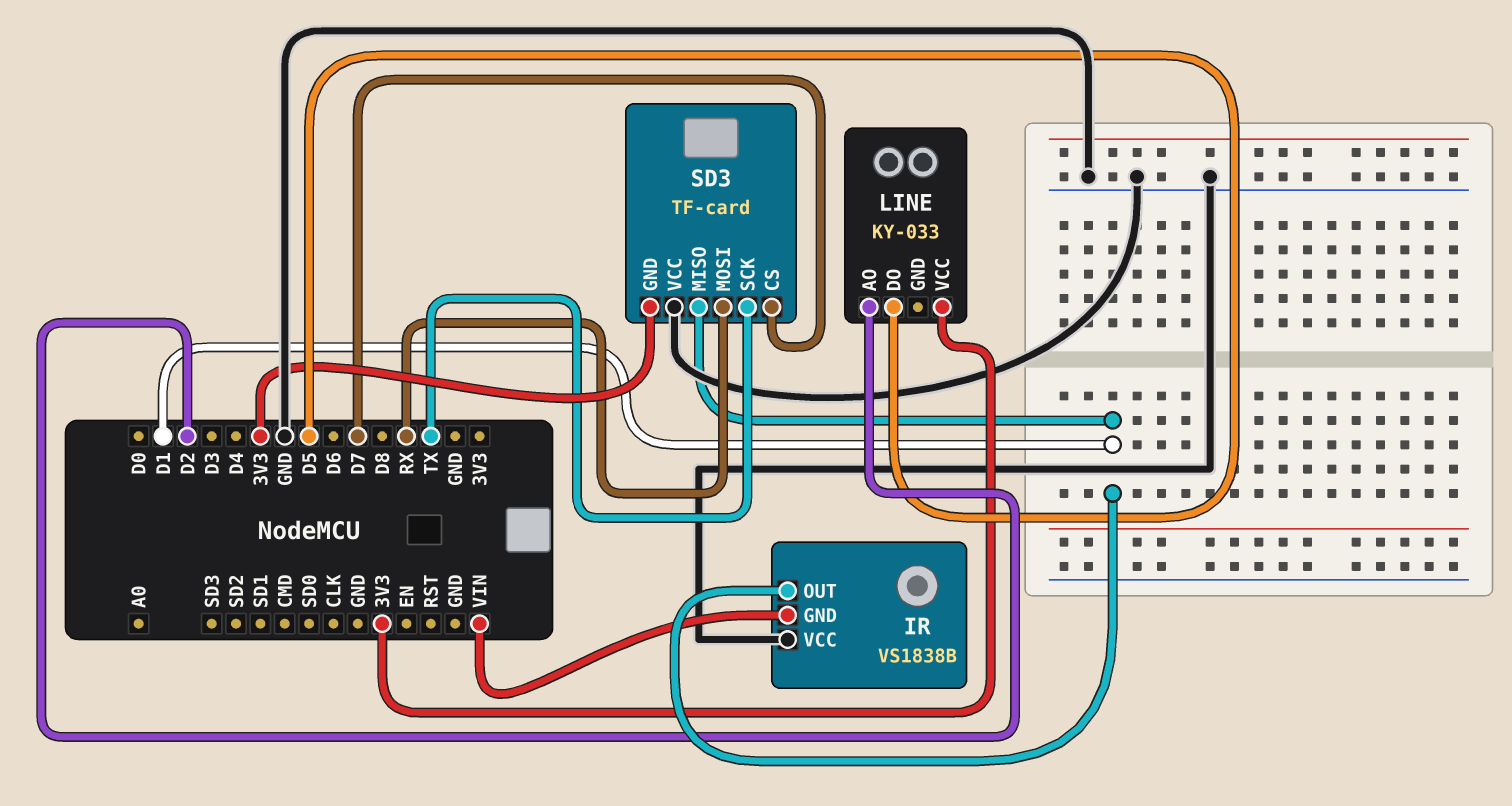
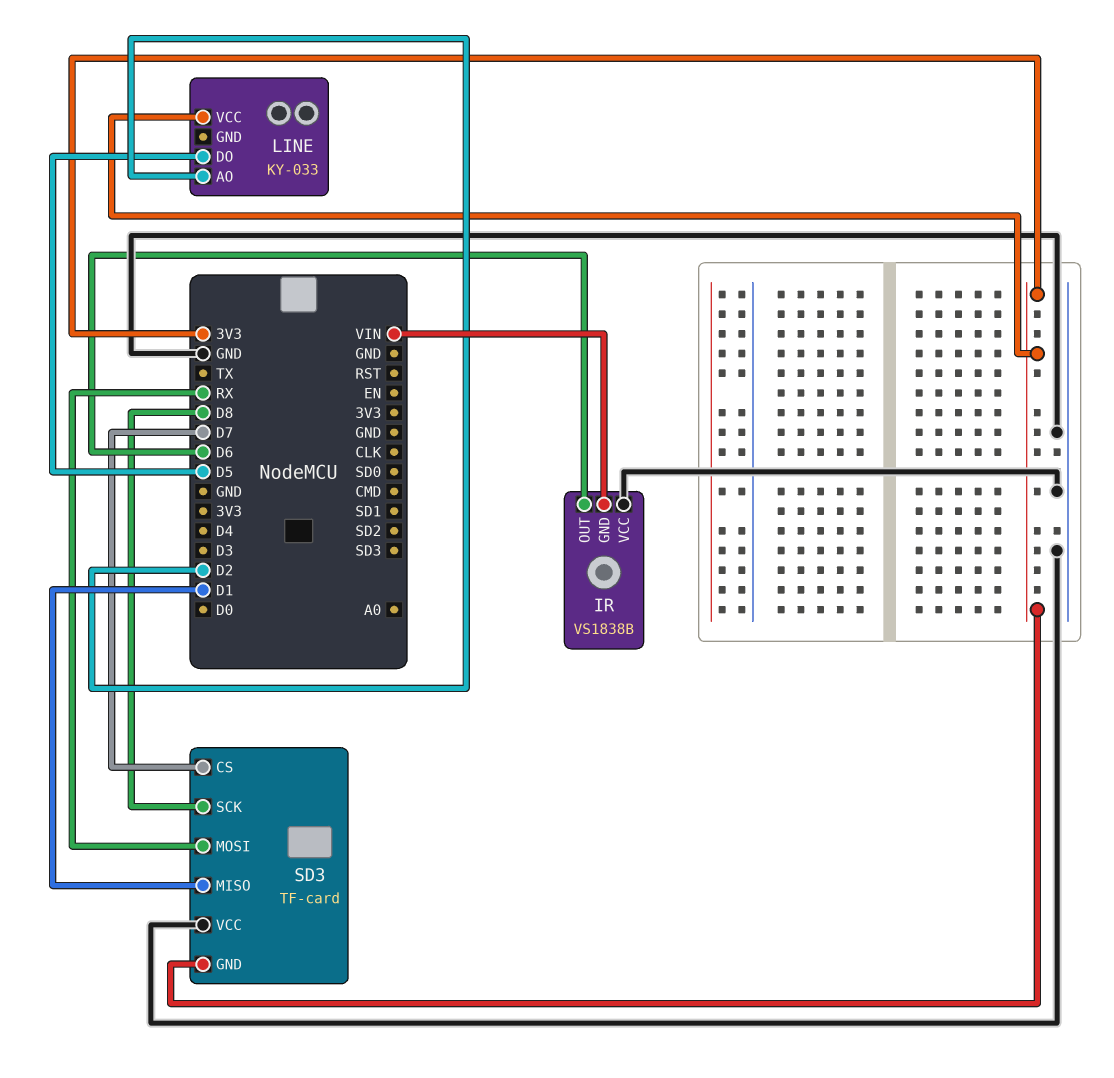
IR pin OUT: D1 -> D6
SD3 pin SCK: TX -> D8

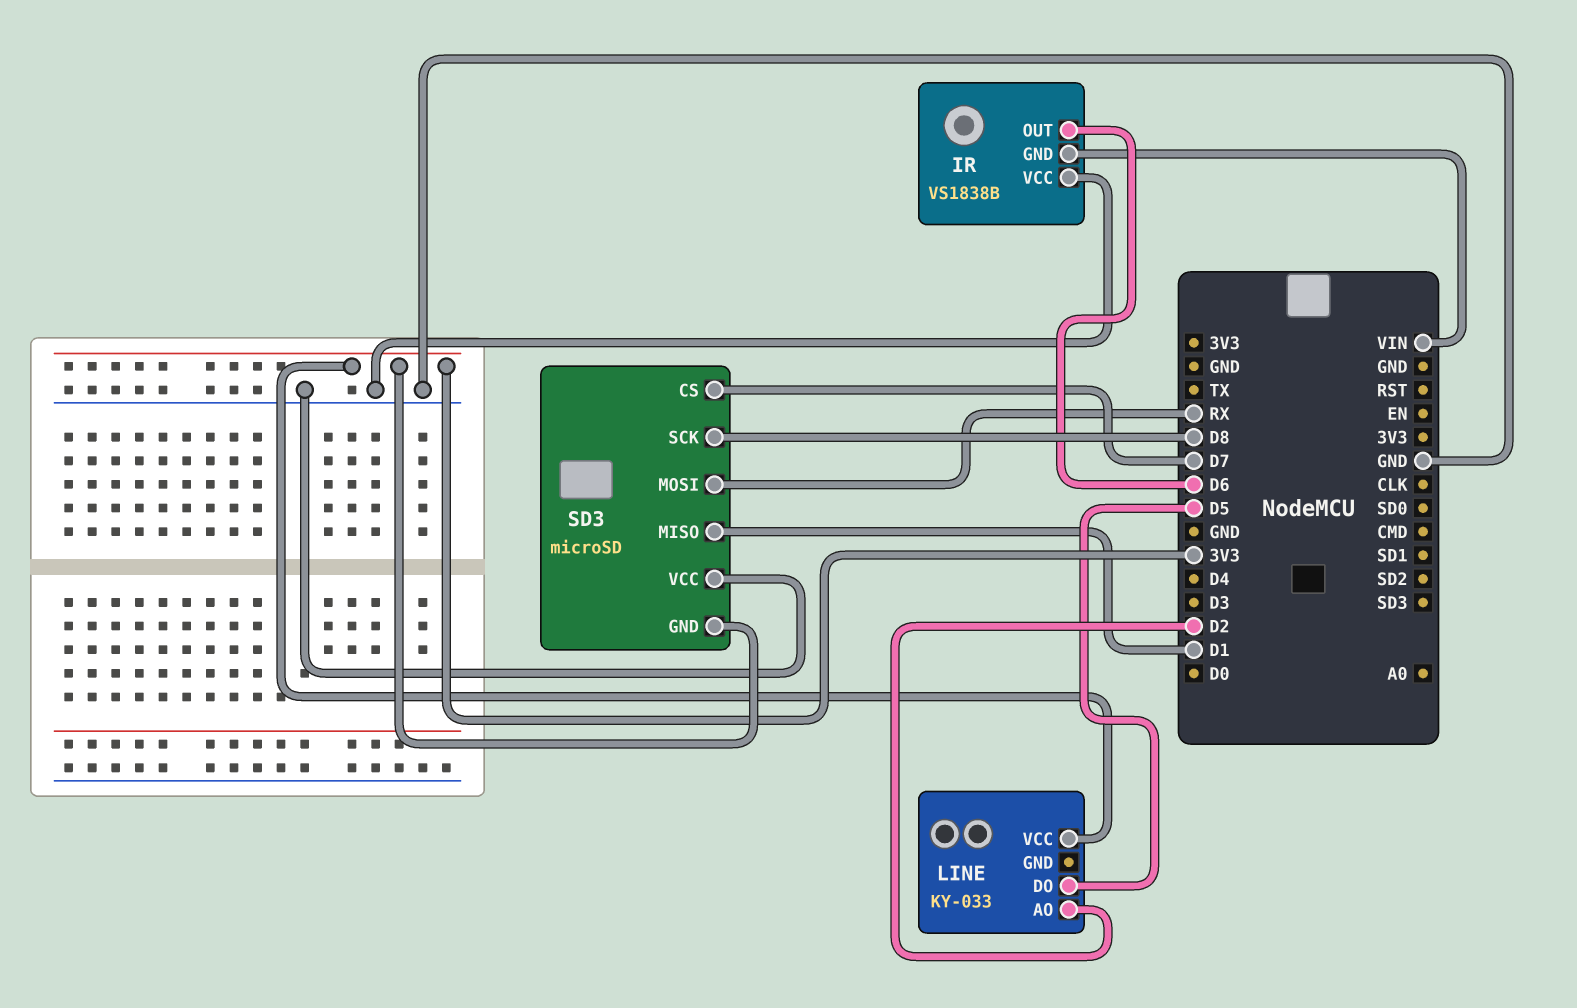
SD3: TF-card -> microSD

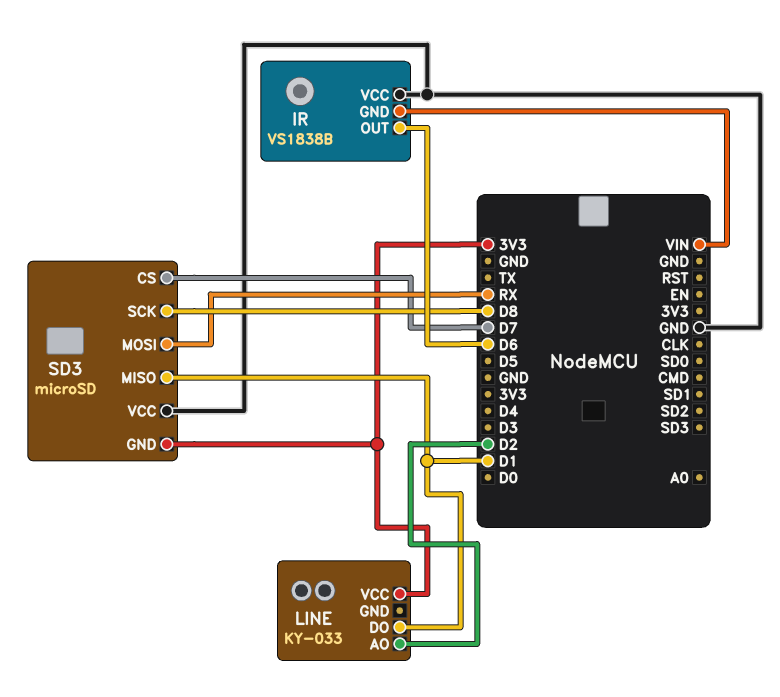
LINE pin DO: D5 -> D1

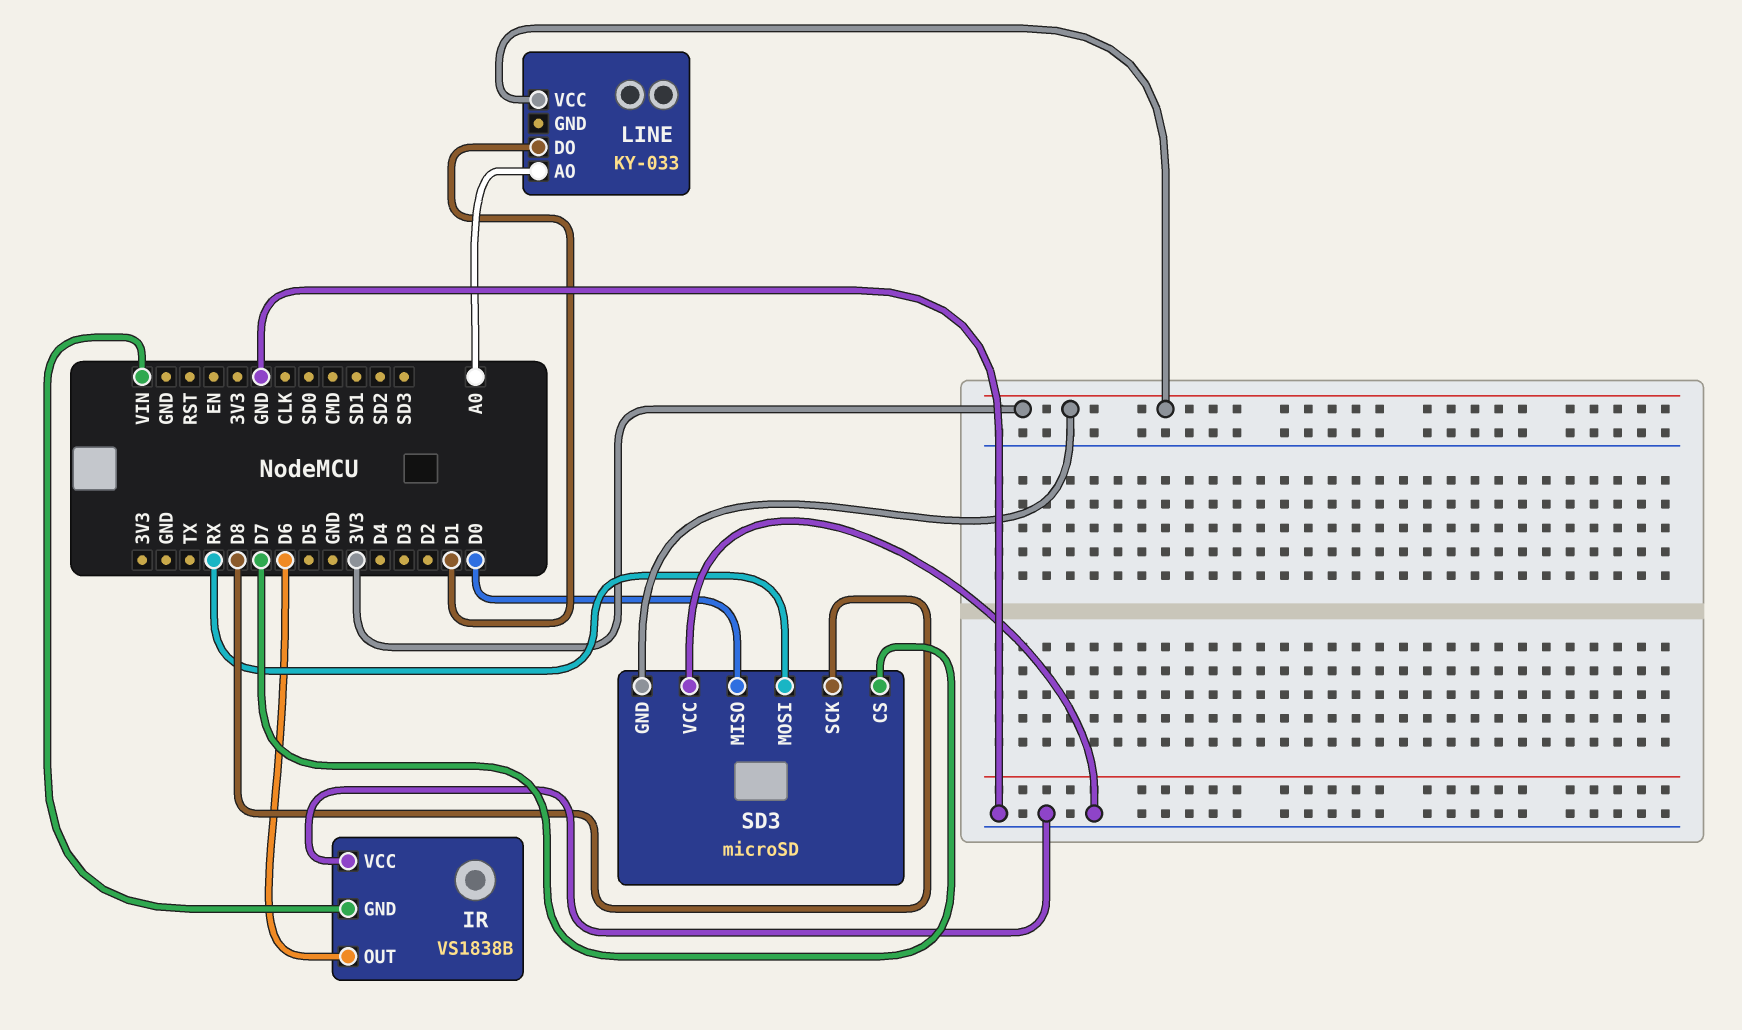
LINE pin AO: D2 -> A0
SD3 pin MISO: D1 -> D0

